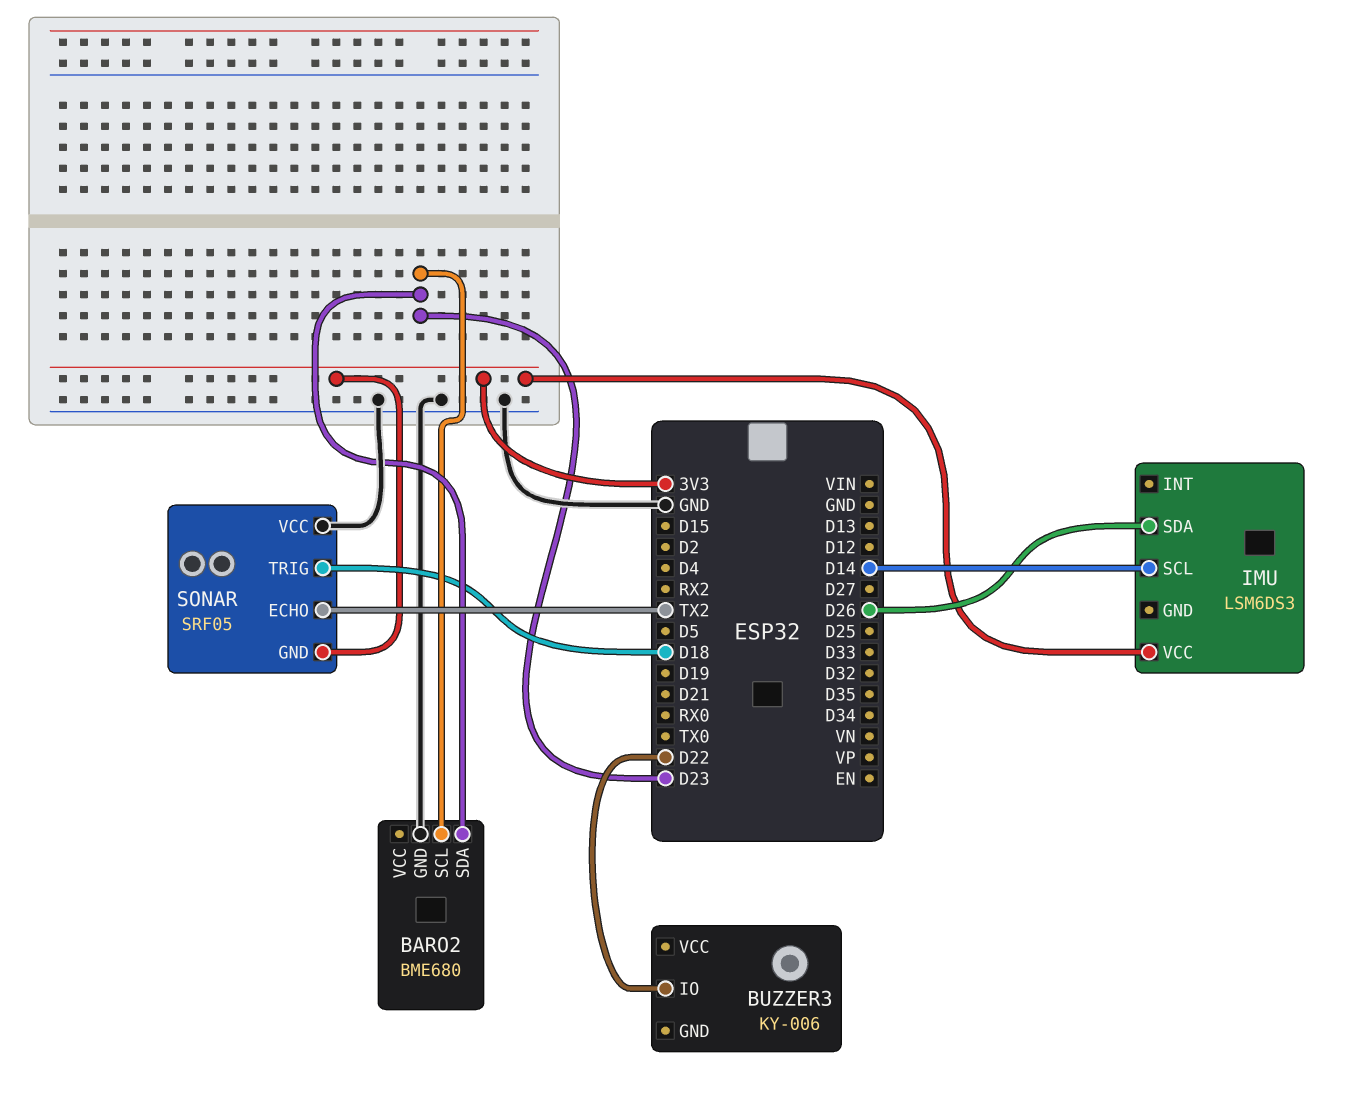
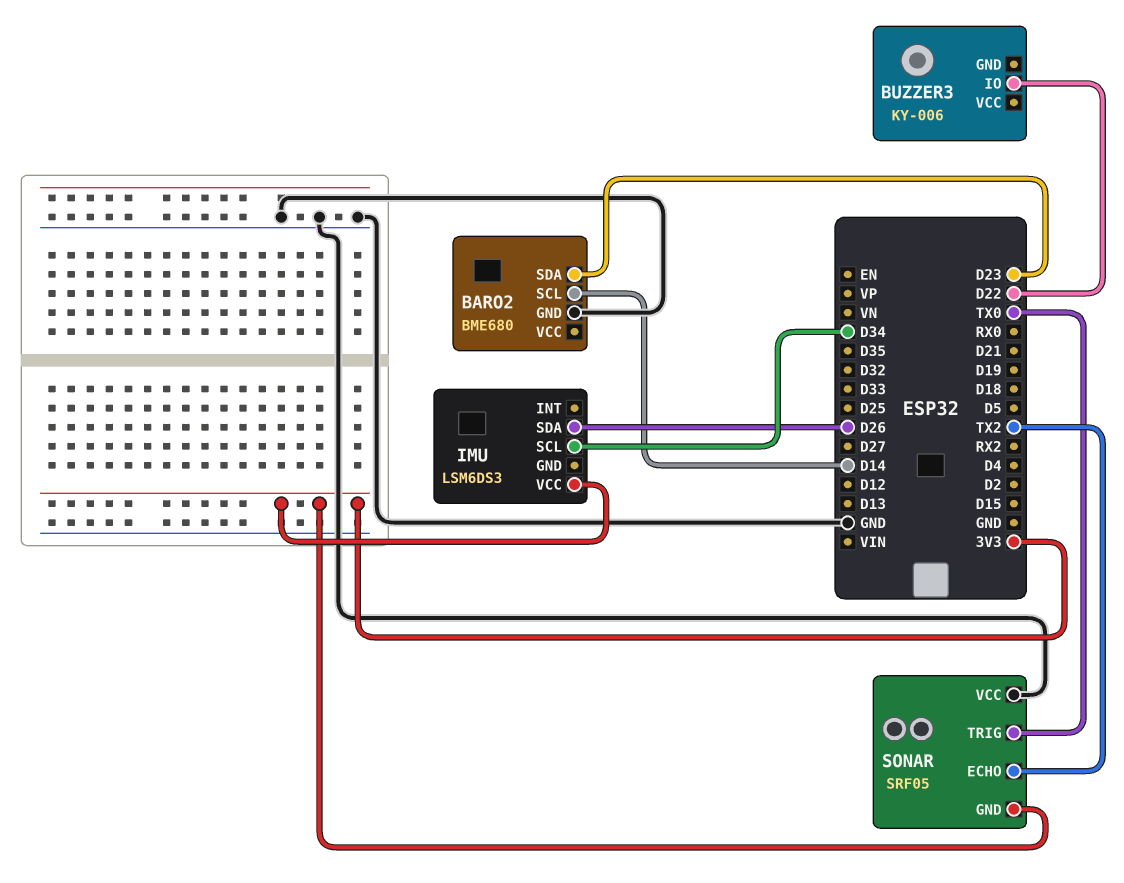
BARO2 pin SCL: D23 -> D14
IMU pin SCL: D14 -> D34
SONAR pin TRIG: D18 -> TX0

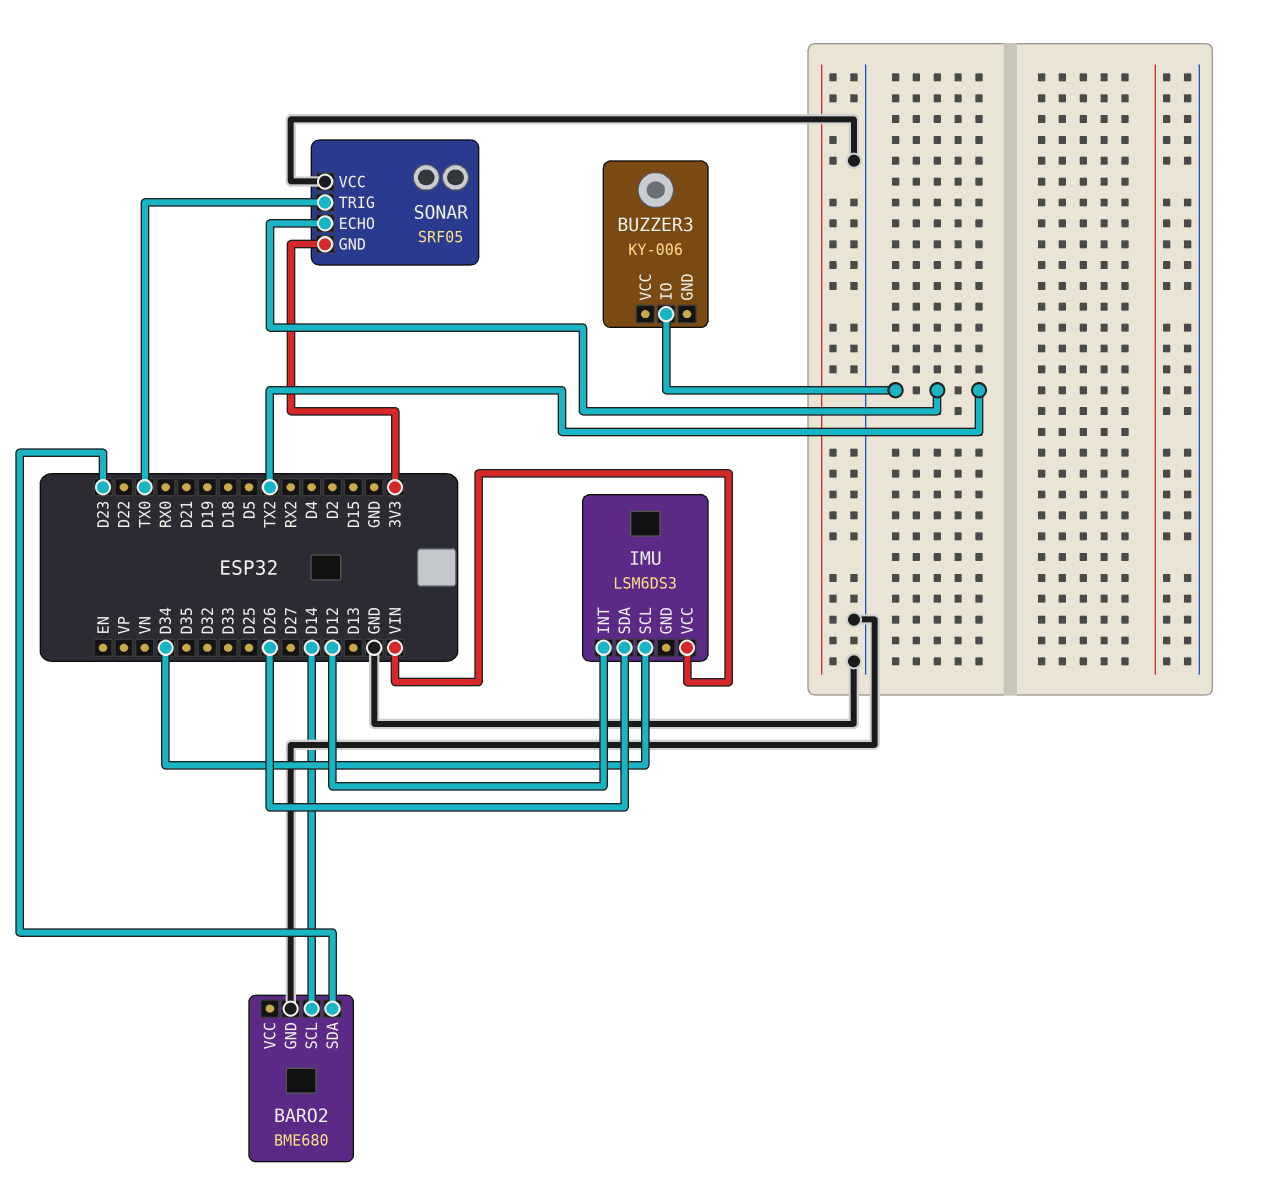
BUZZER3 pin IO: D22 -> TX2
IMU pin INT: none -> D12
IMU pin VCC: 3V3 -> VIN

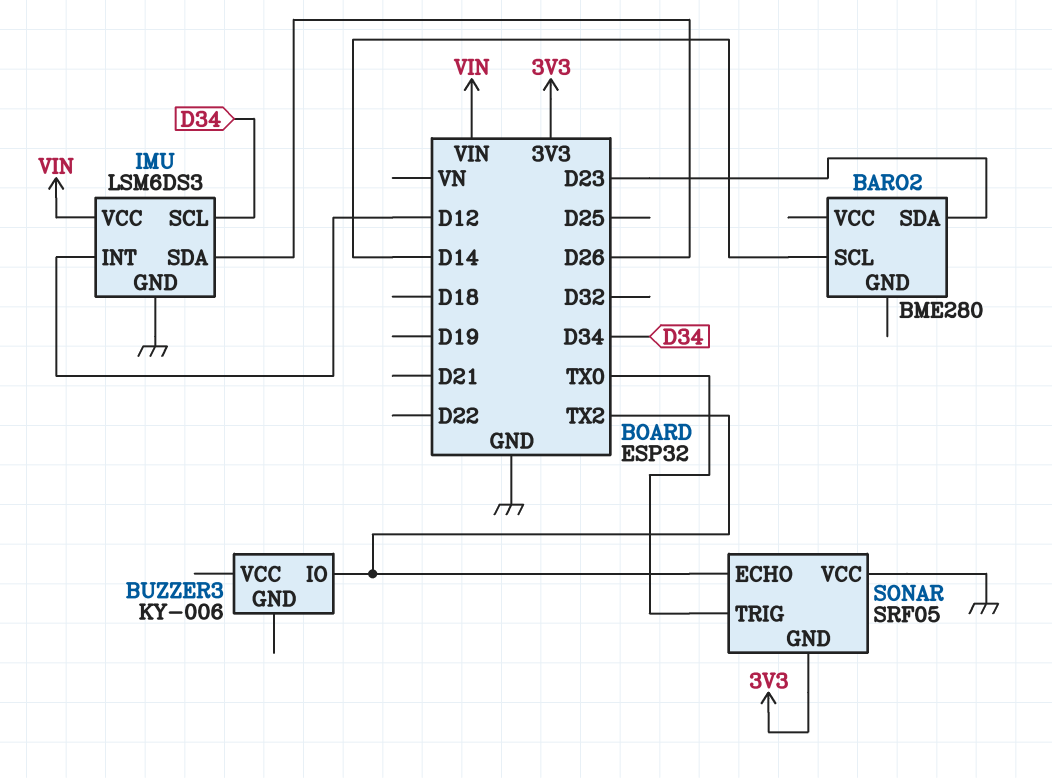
BARO2: BME680 -> BME280
BARO2 pin GND: GND -> none
IMU pin GND: none -> GND

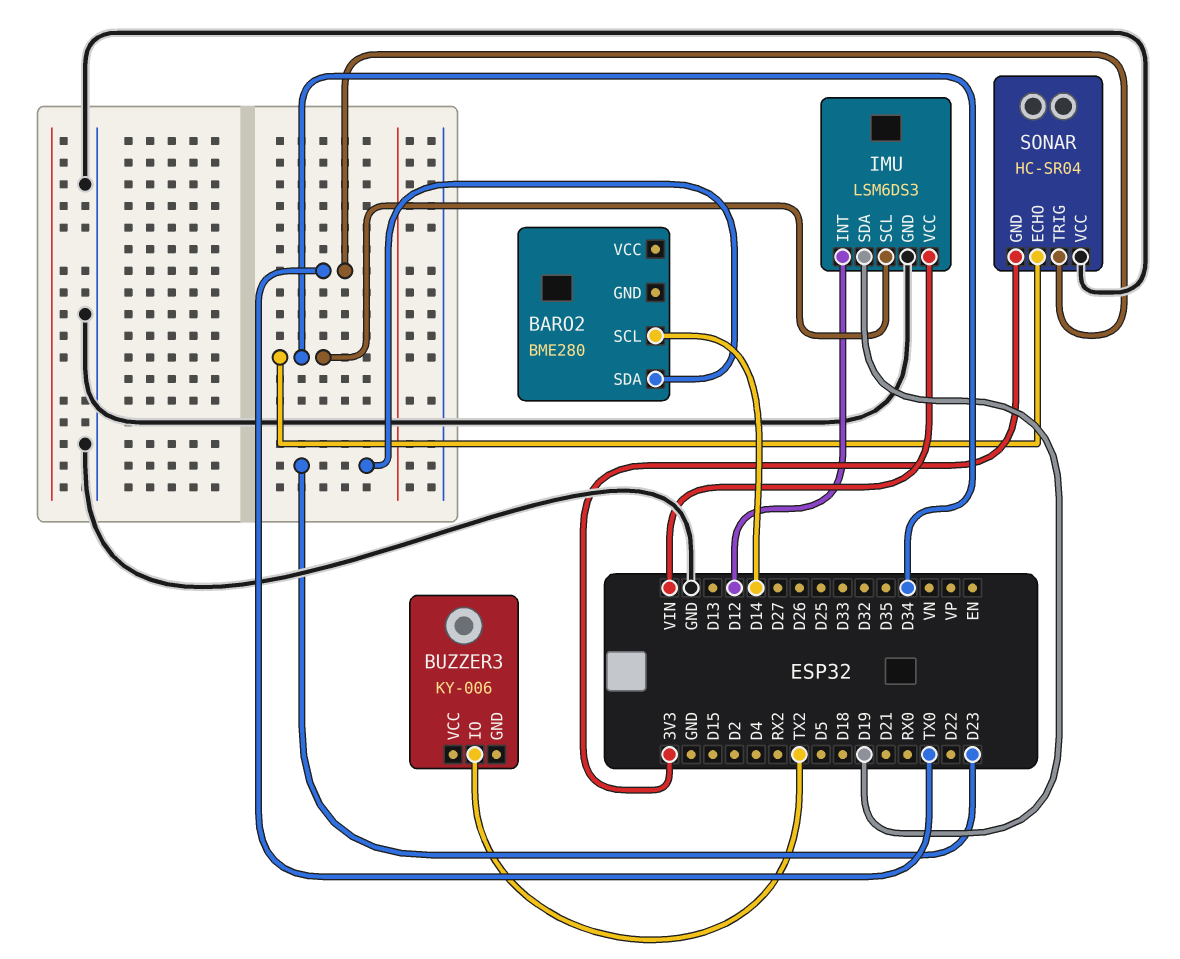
IMU pin SDA: D26 -> D19
SONAR: SRF05 -> HC-SR04
SONAR pin ECHO: TX2 -> D34

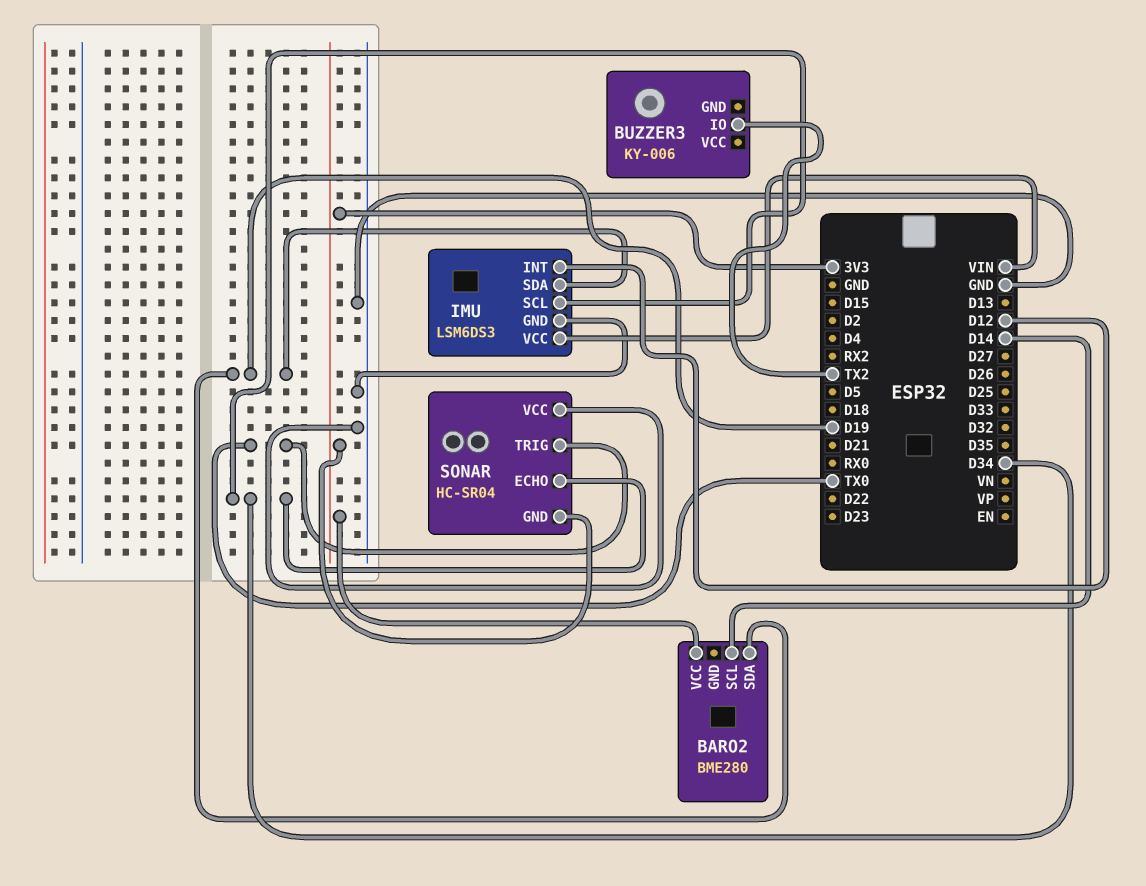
BARO2 pin SDA: D23 -> D19
BARO2 pin VCC: none -> 3V3

